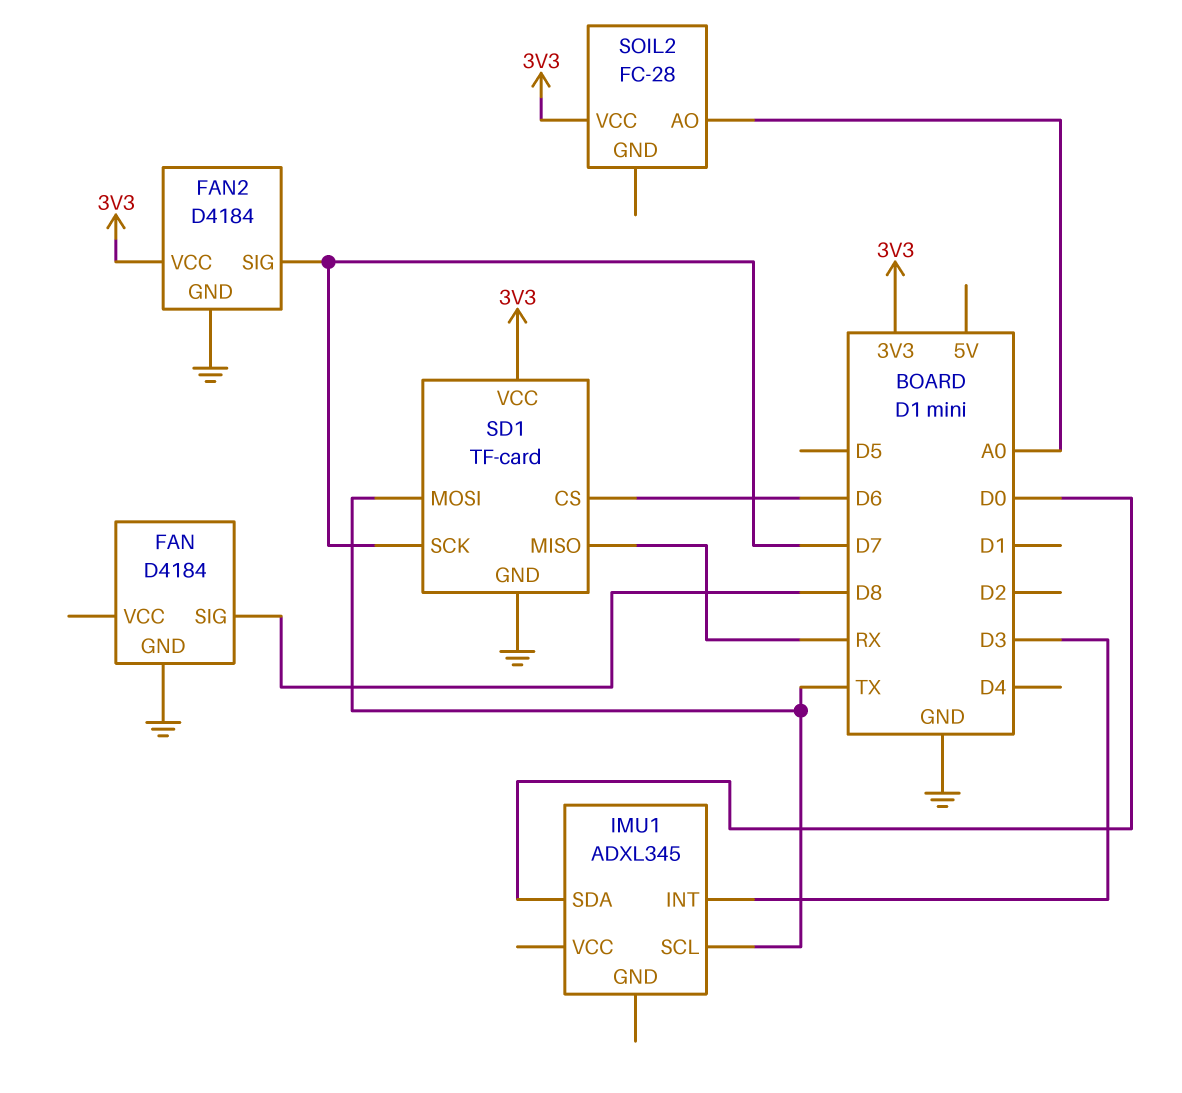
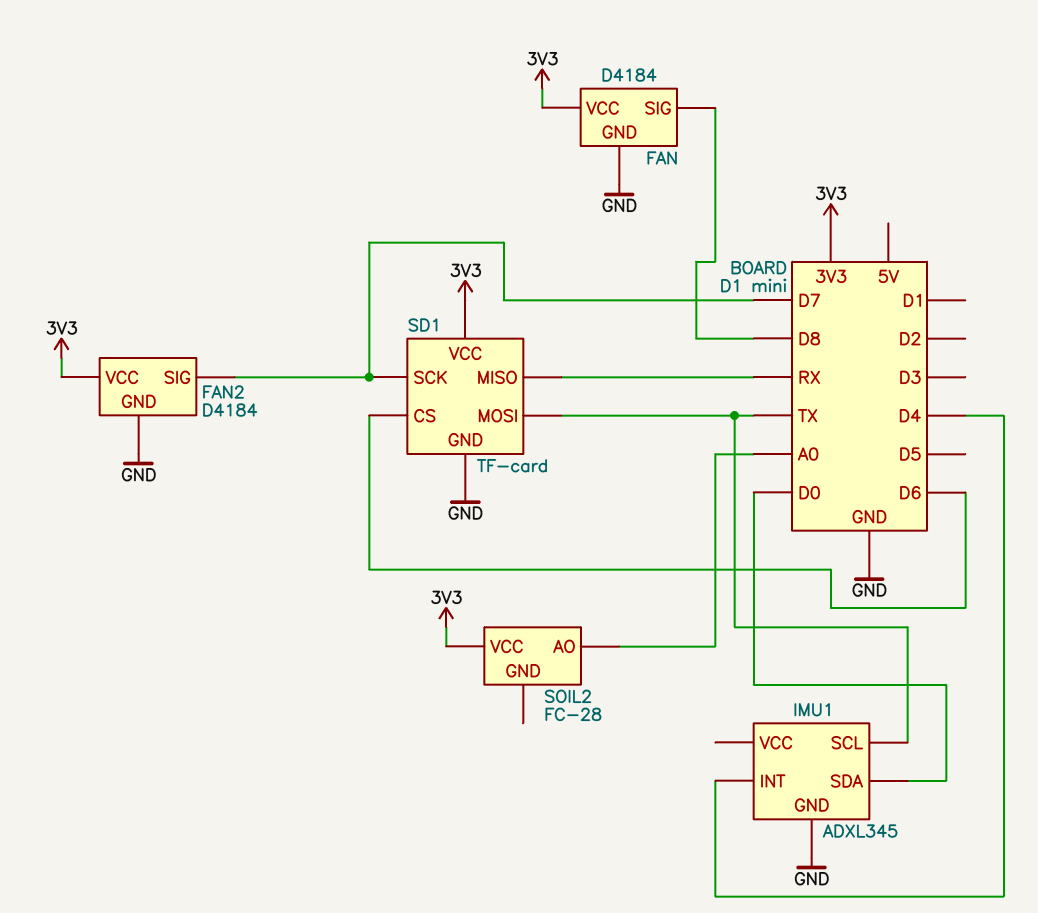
FAN pin VCC: none -> 3V3
IMU1 pin GND: none -> GND
IMU1 pin INT: D3 -> D4

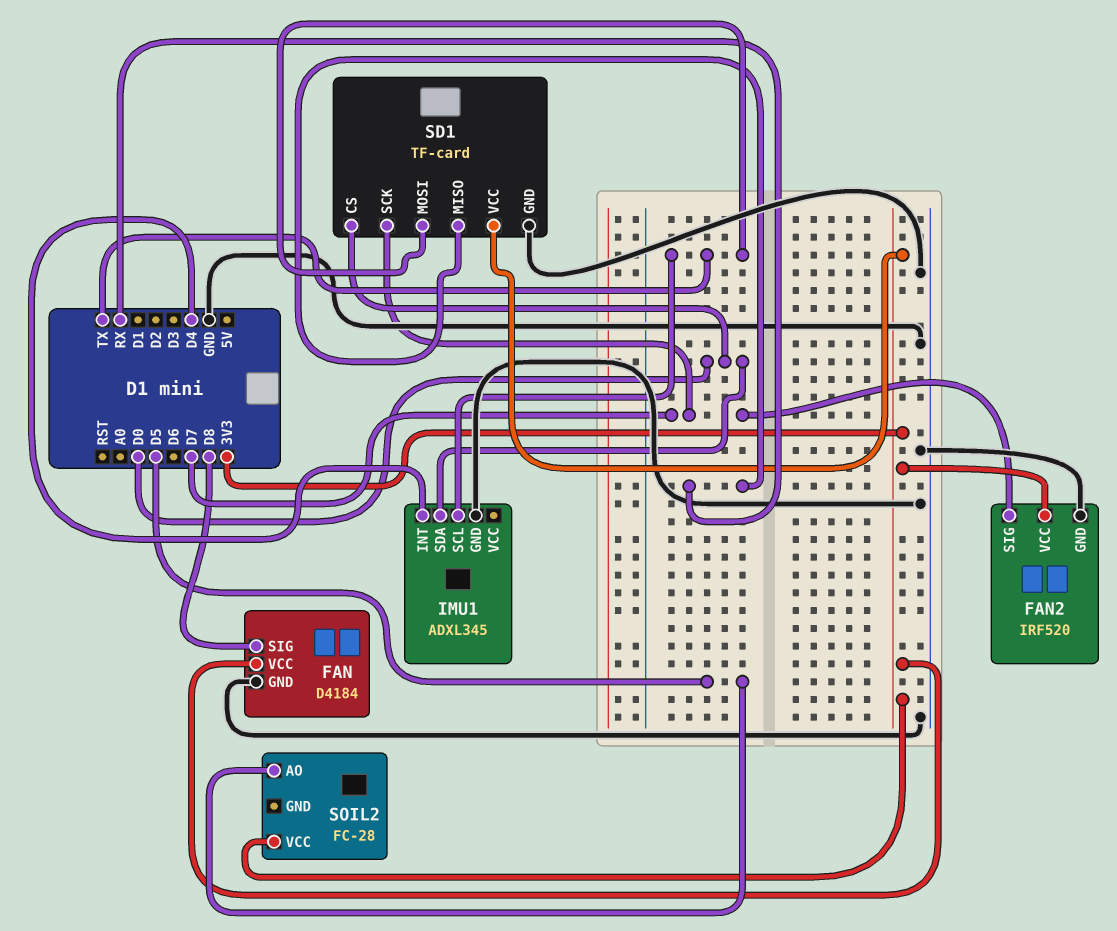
FAN2: D4184 -> IRF520
SD1 pin CS: D6 -> D0
SOIL2 pin AO: A0 -> D5

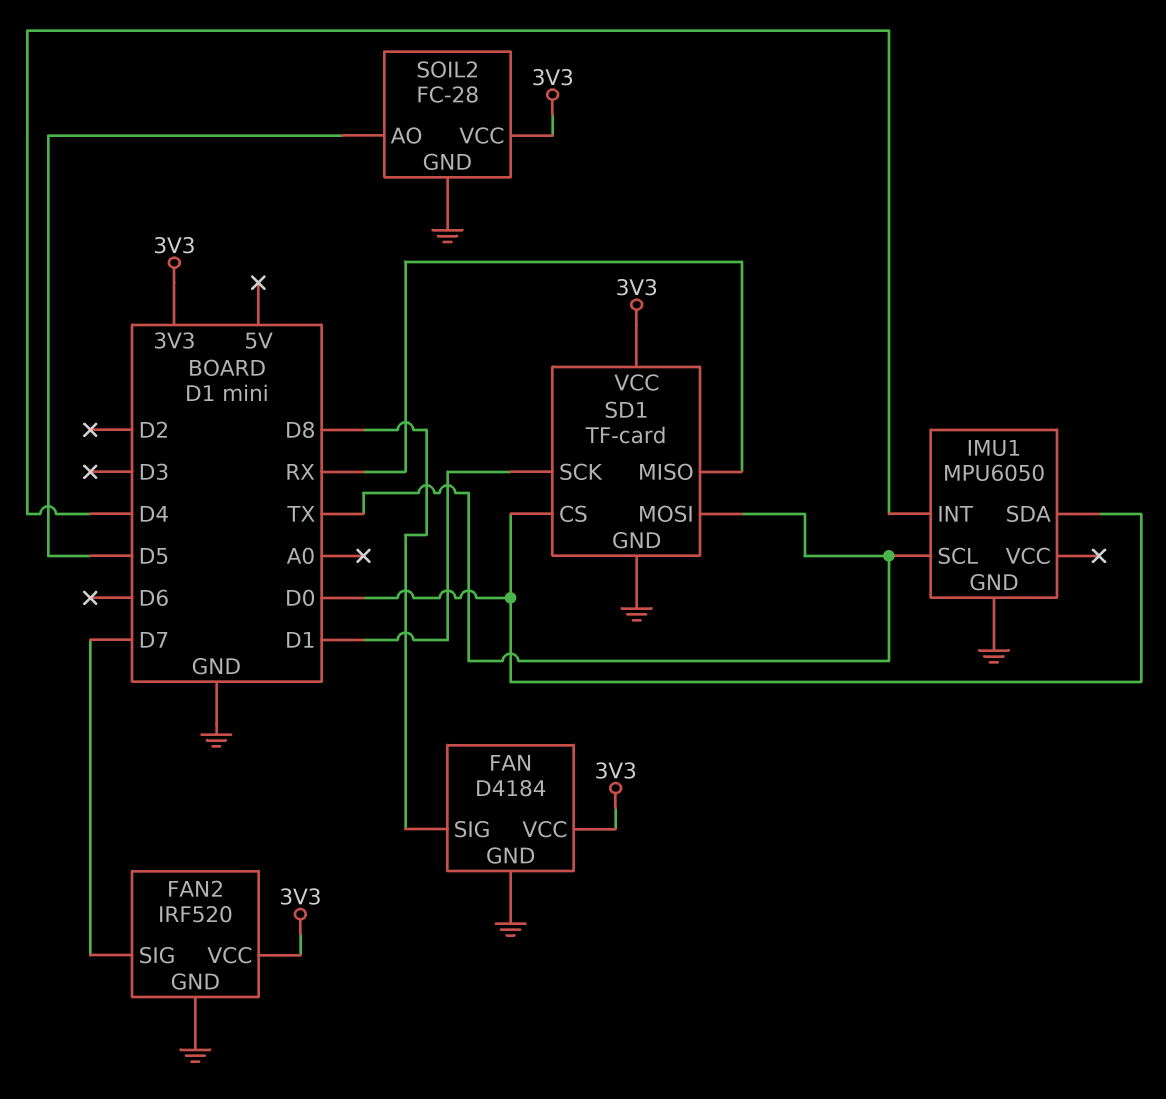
IMU1: ADXL345 -> MPU6050
SD1 pin SCK: D7 -> D1
SOIL2 pin GND: none -> GND

